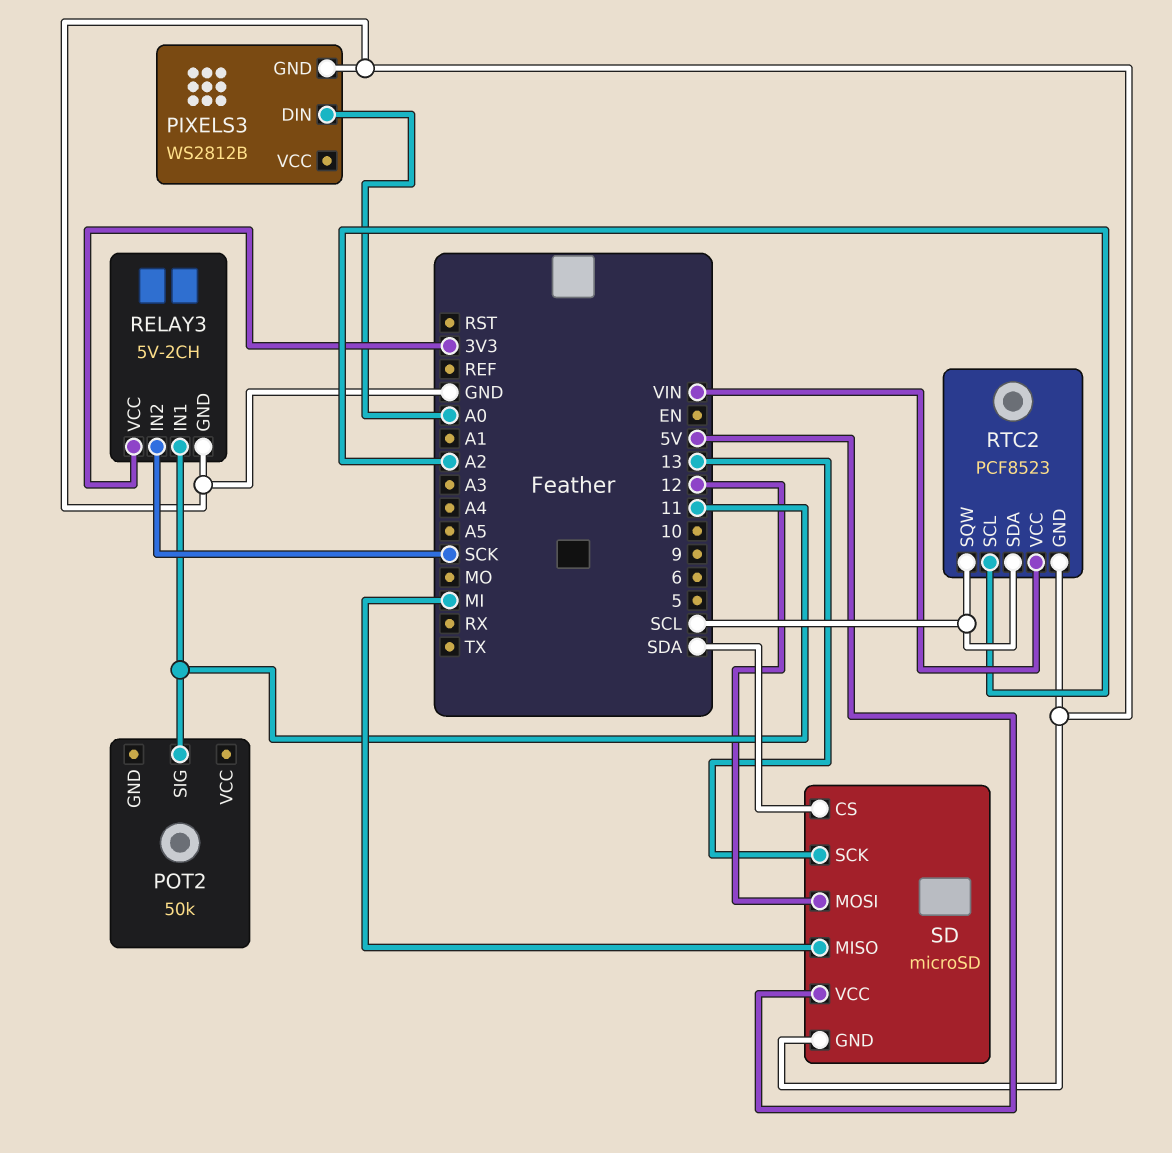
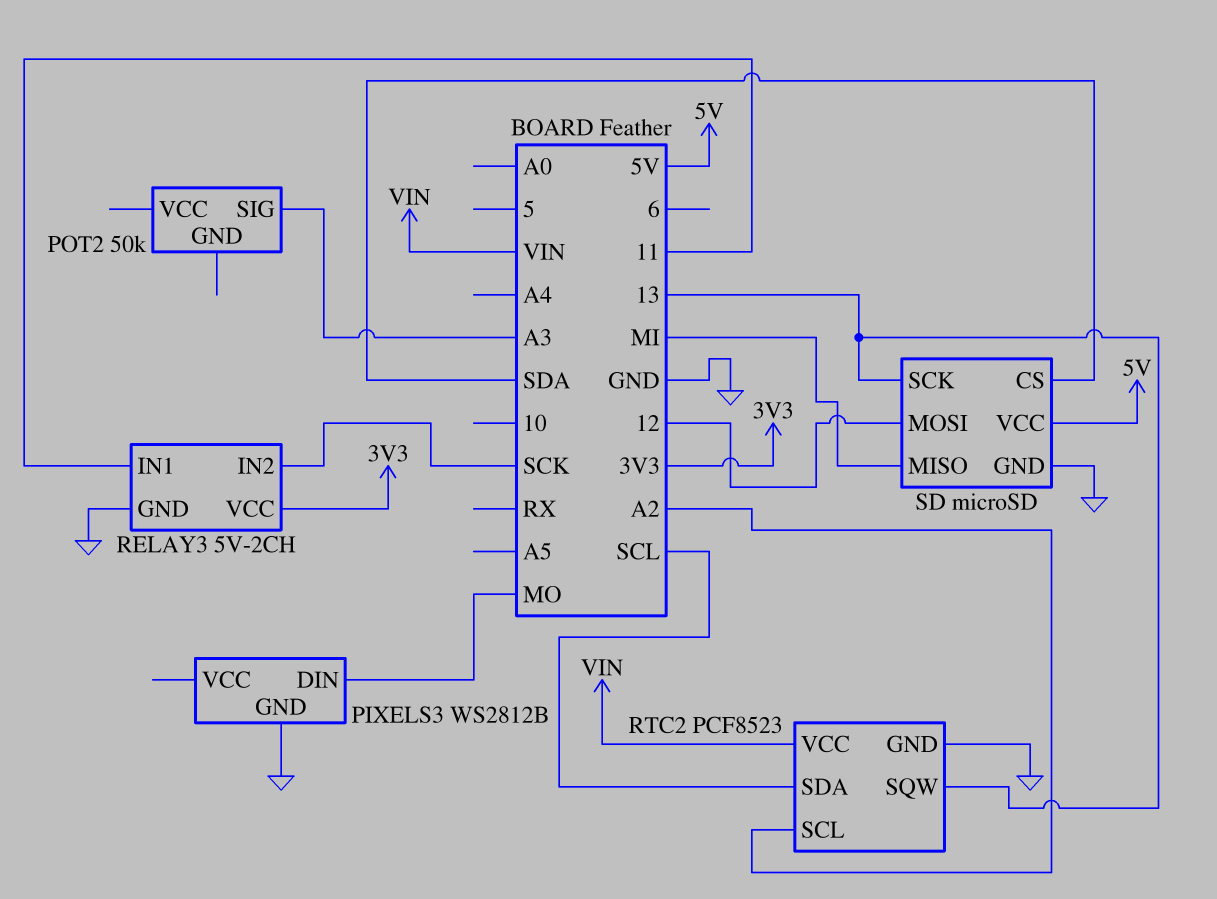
PIXELS3 pin DIN: A0 -> MO
POT2 pin SIG: 11 -> A3
RTC2 pin SQW: SCL -> 13

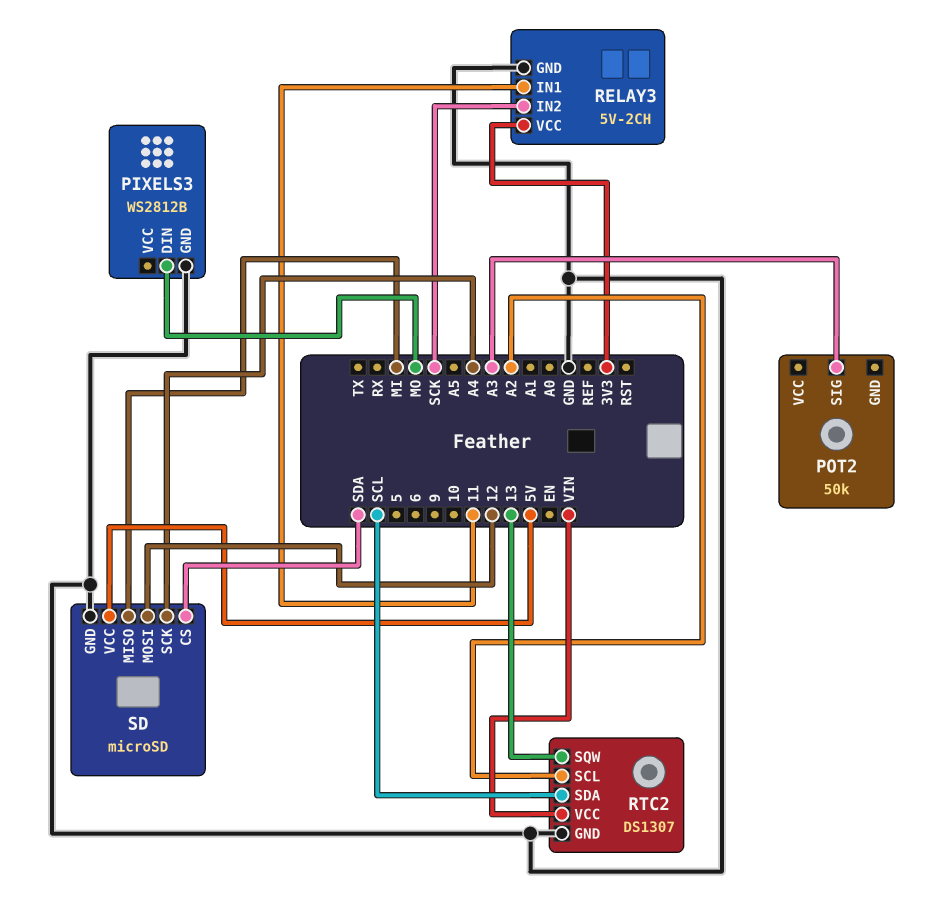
RTC2: PCF8523 -> DS1307
SD pin SCK: 13 -> A4

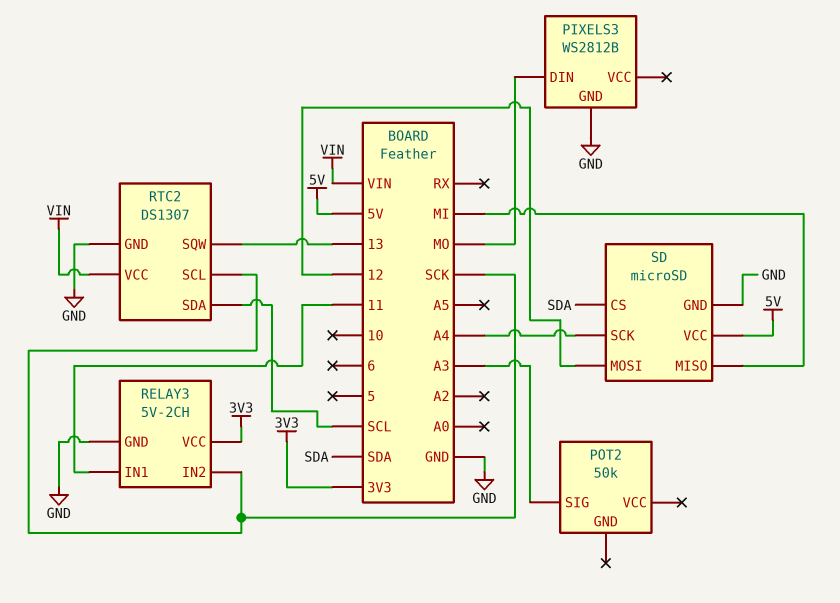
RTC2 pin SCL: A2 -> SCK

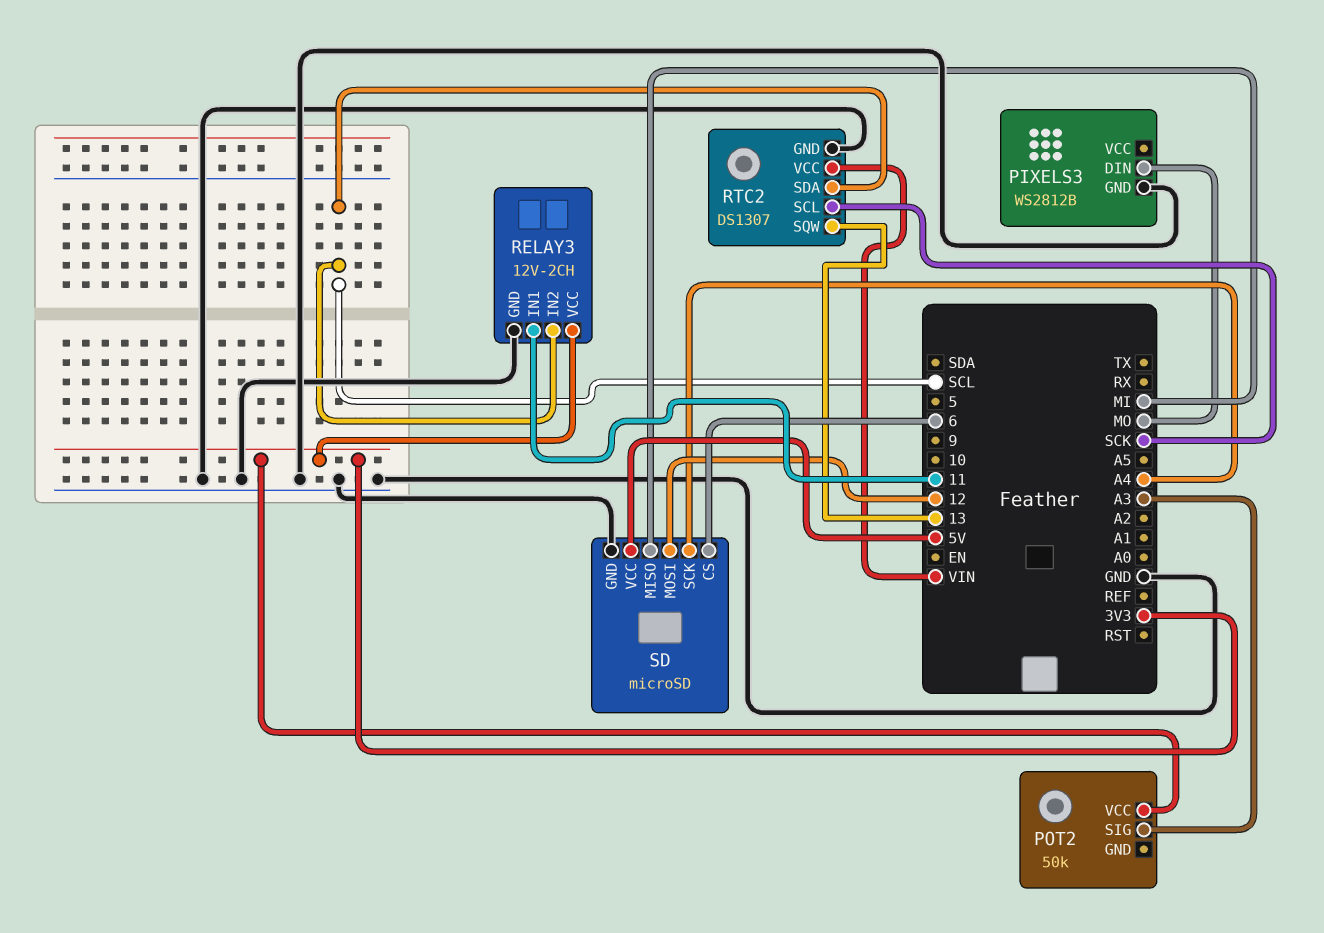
POT2 pin VCC: none -> 3V3
RELAY3: 5V-2CH -> 12V-2CH
RELAY3 pin IN2: SCK -> SCL
SD pin CS: SDA -> 6

